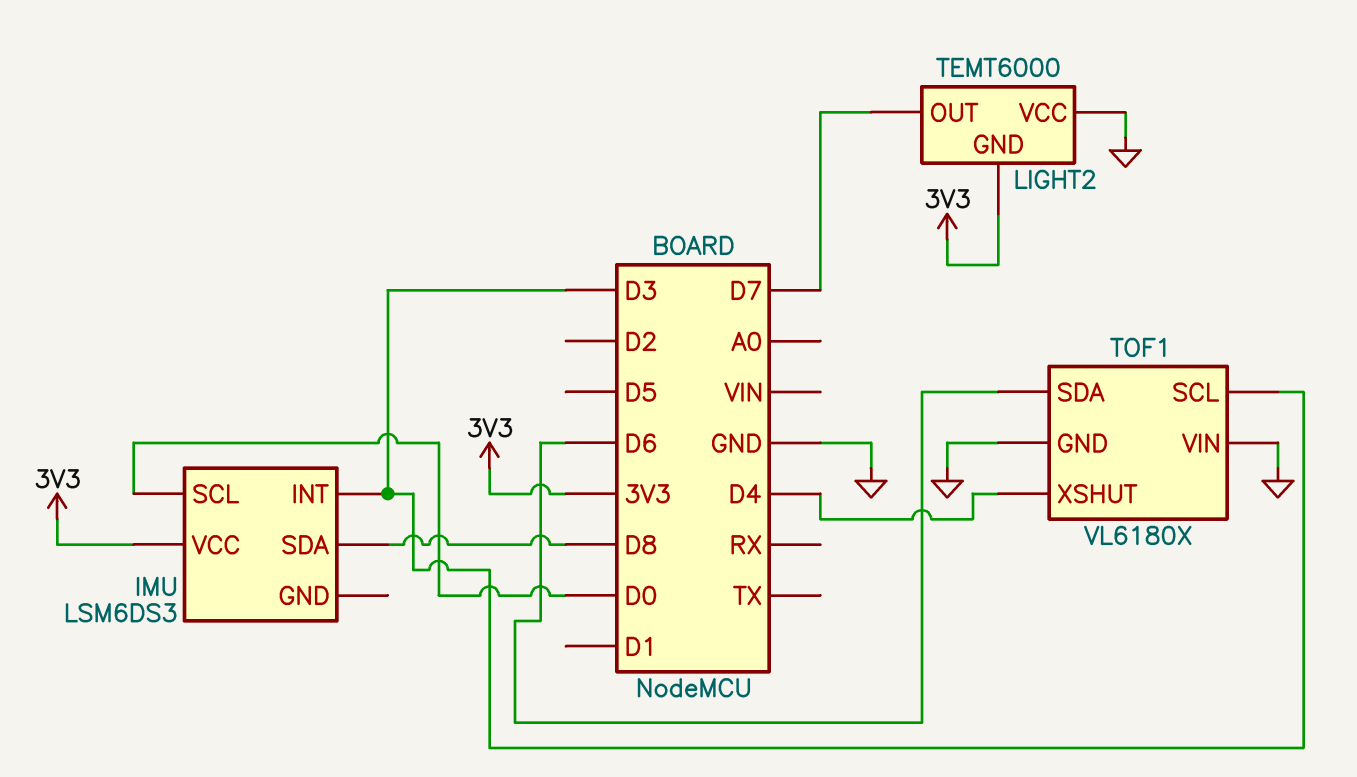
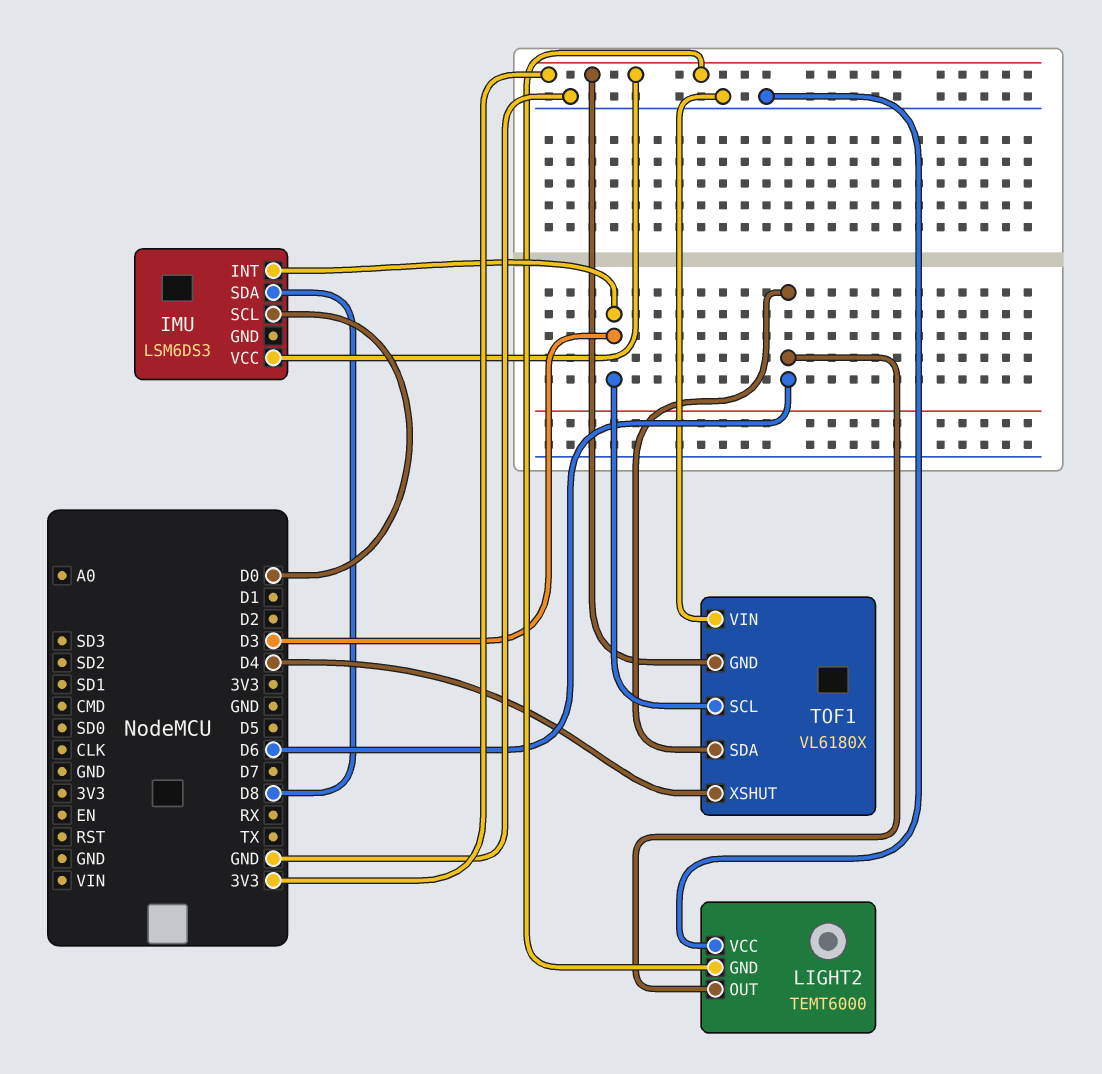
LIGHT2 pin OUT: D7 -> D6
TOF1 pin GND: GND -> 3V3

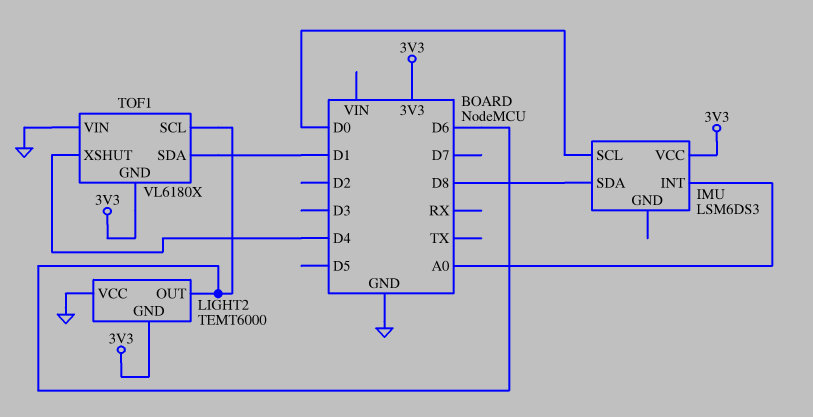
IMU pin INT: D3 -> A0
TOF1 pin SCL: D3 -> D6
TOF1 pin SDA: D6 -> D1

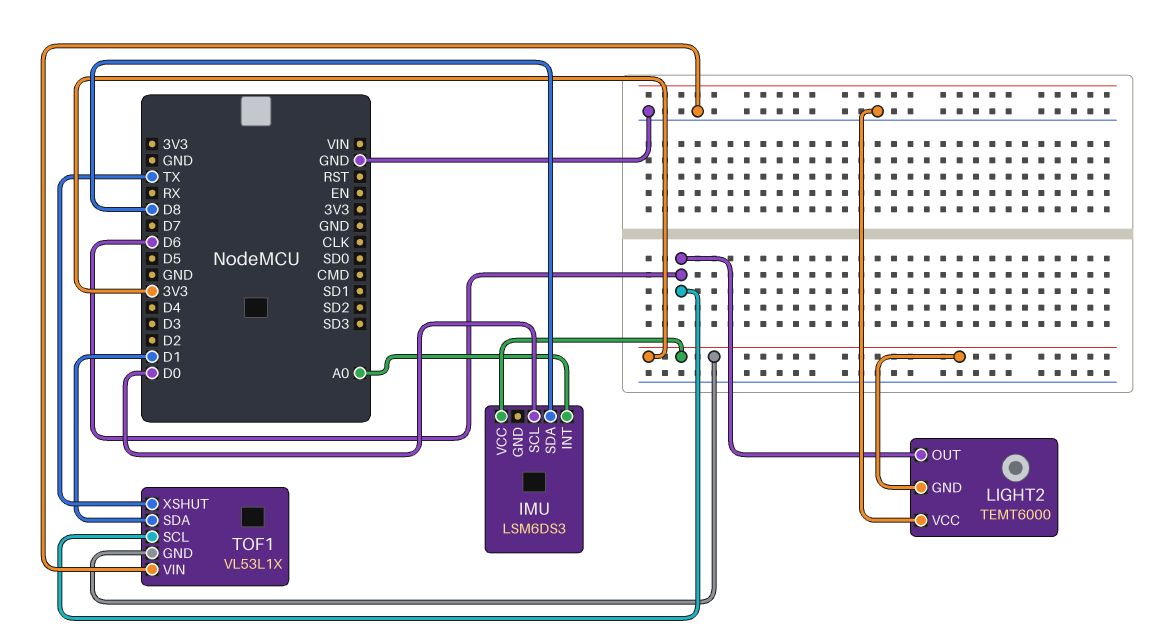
TOF1: VL6180X -> VL53L1X
TOF1 pin XSHUT: D4 -> TX

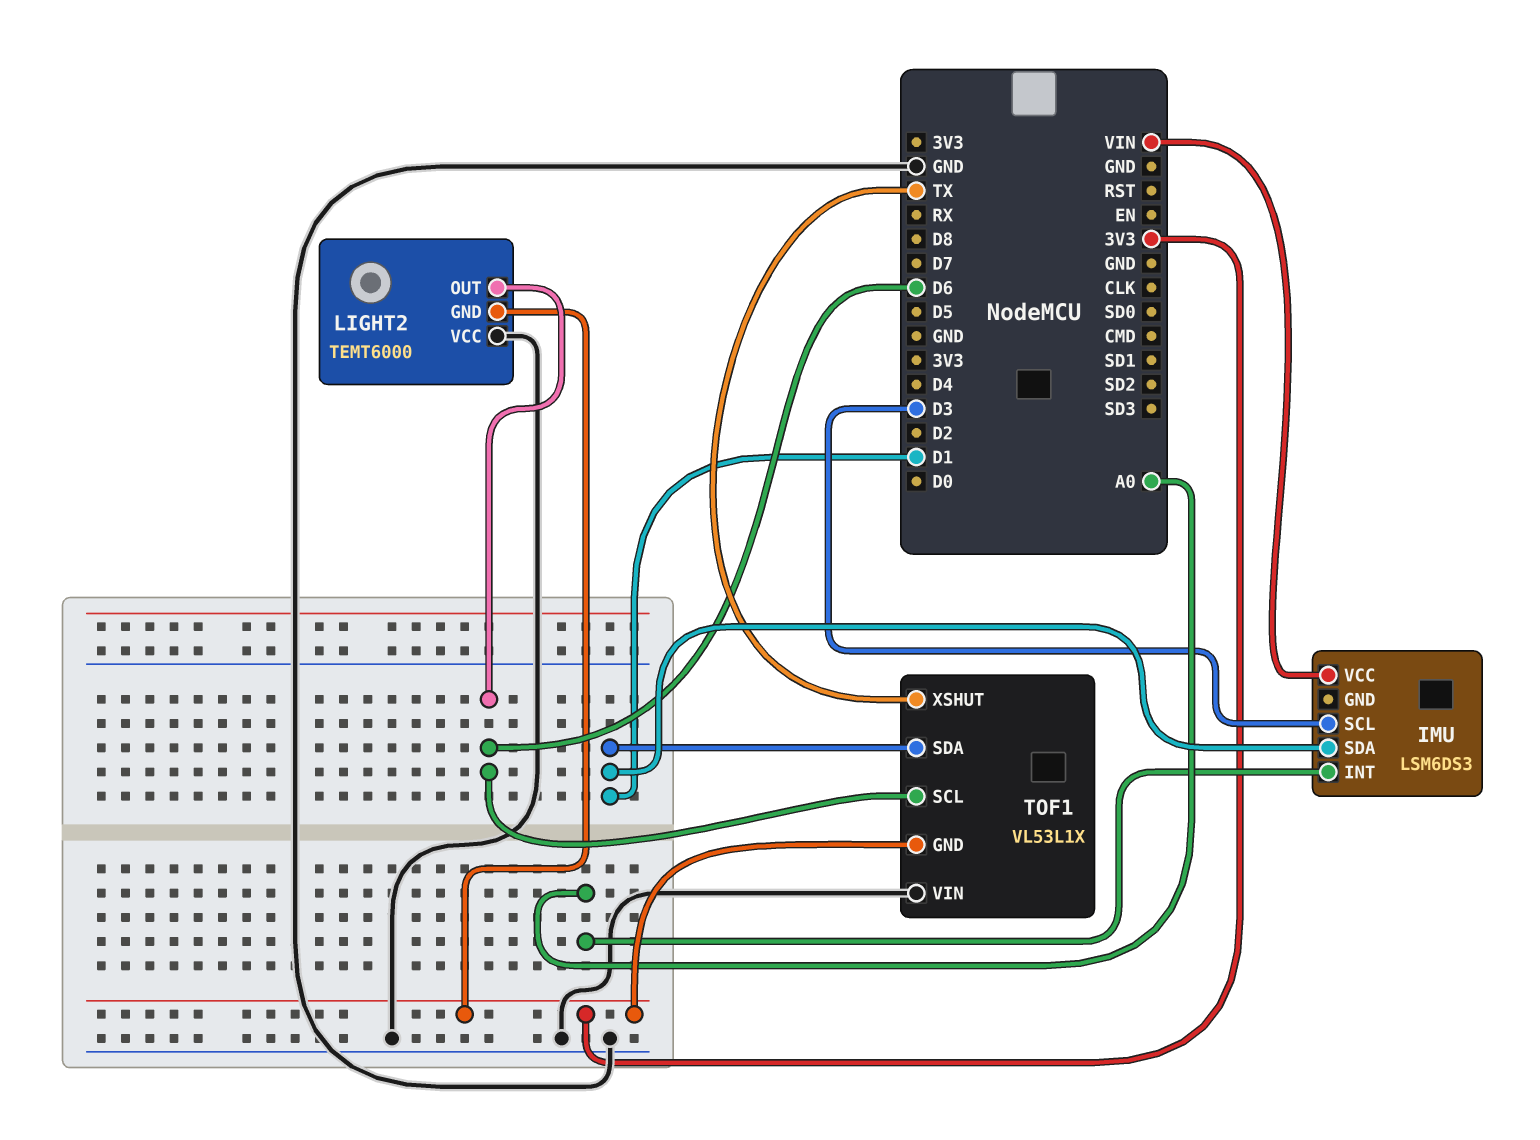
IMU pin SCL: D0 -> D3
IMU pin SDA: D8 -> D1
IMU pin VCC: 3V3 -> VIN

